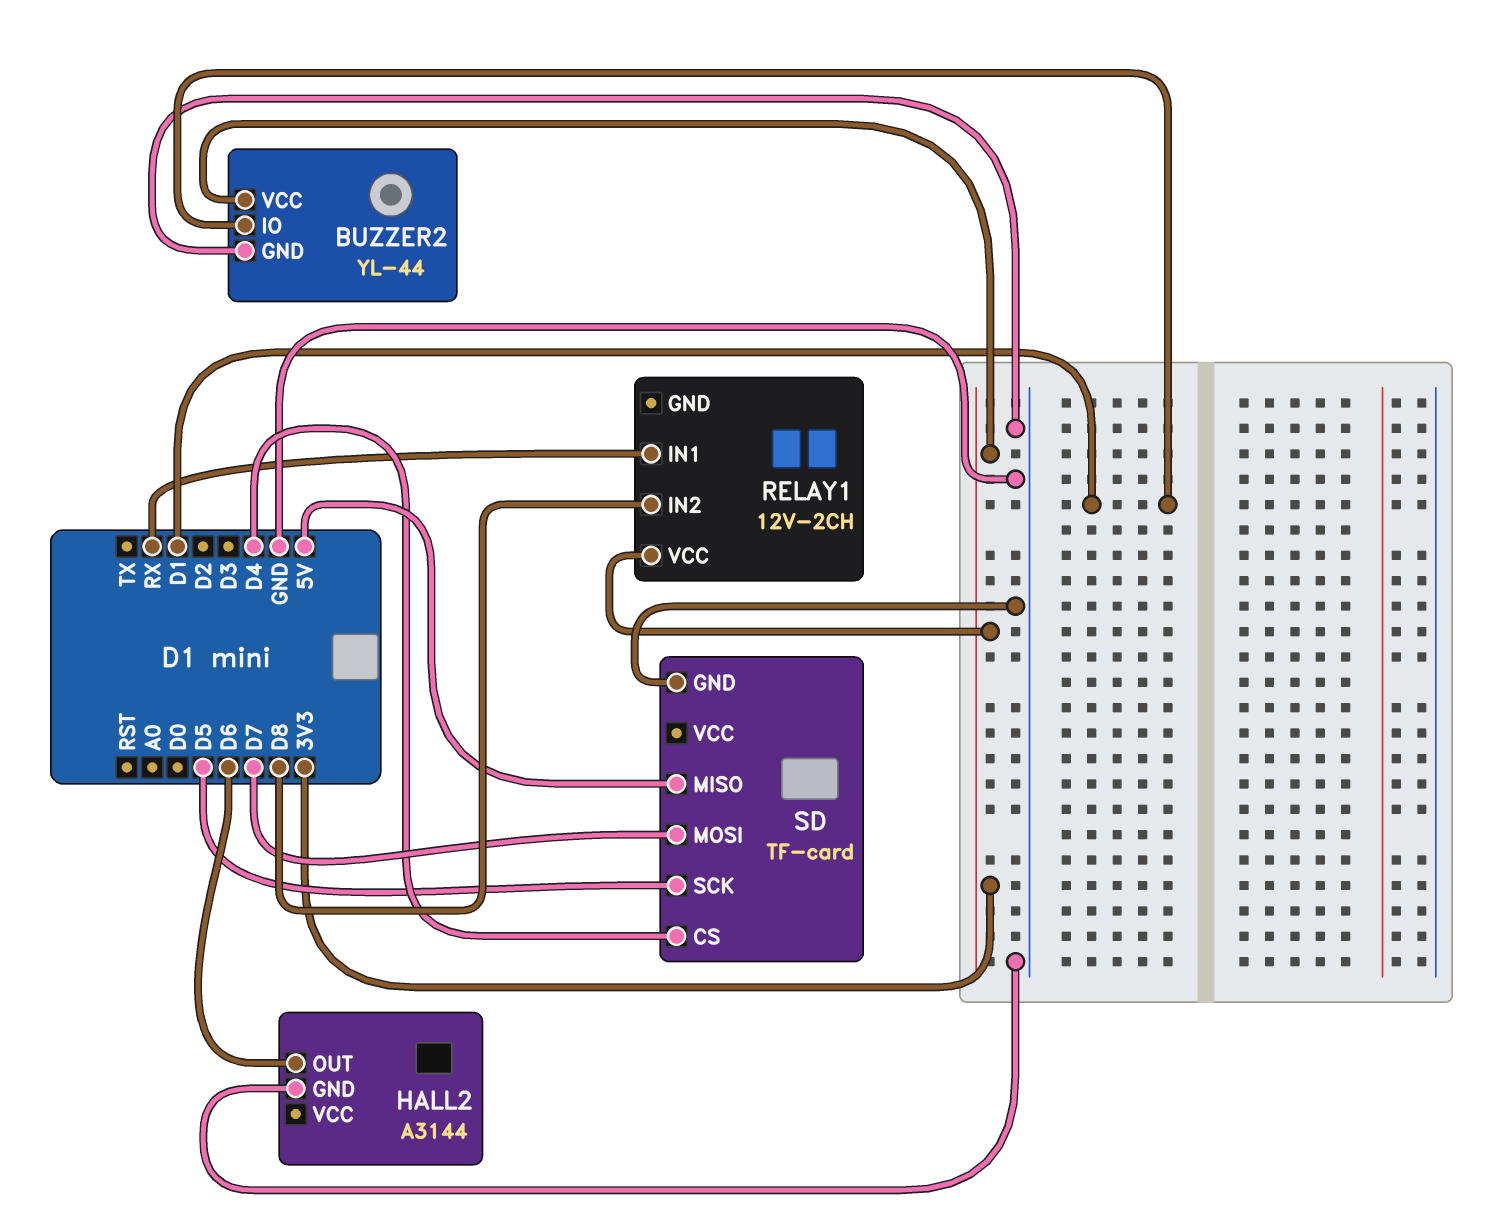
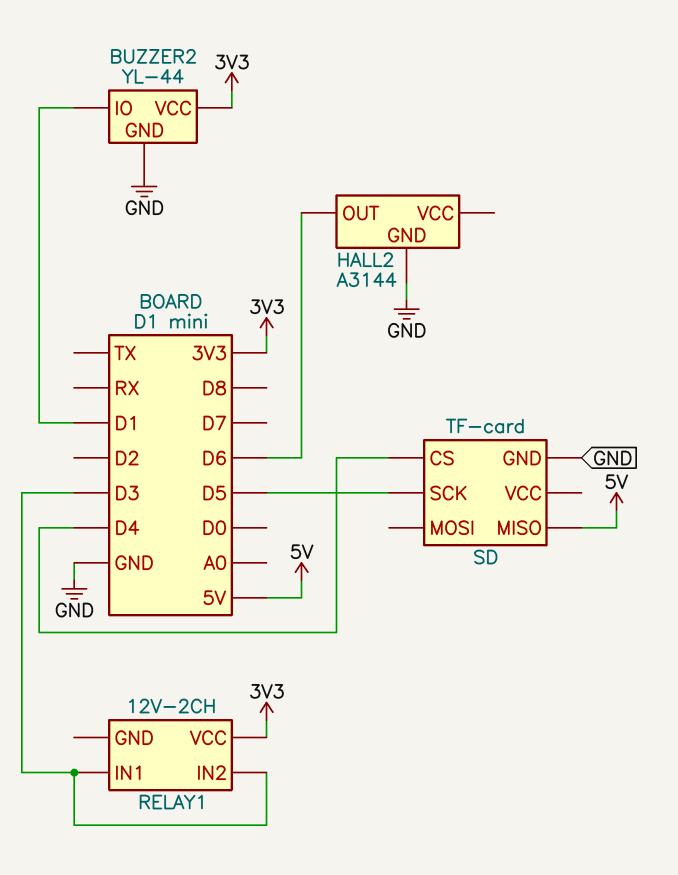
RELAY1 pin IN1: RX -> D3
RELAY1 pin IN2: D8 -> D3
SD pin MOSI: D7 -> none

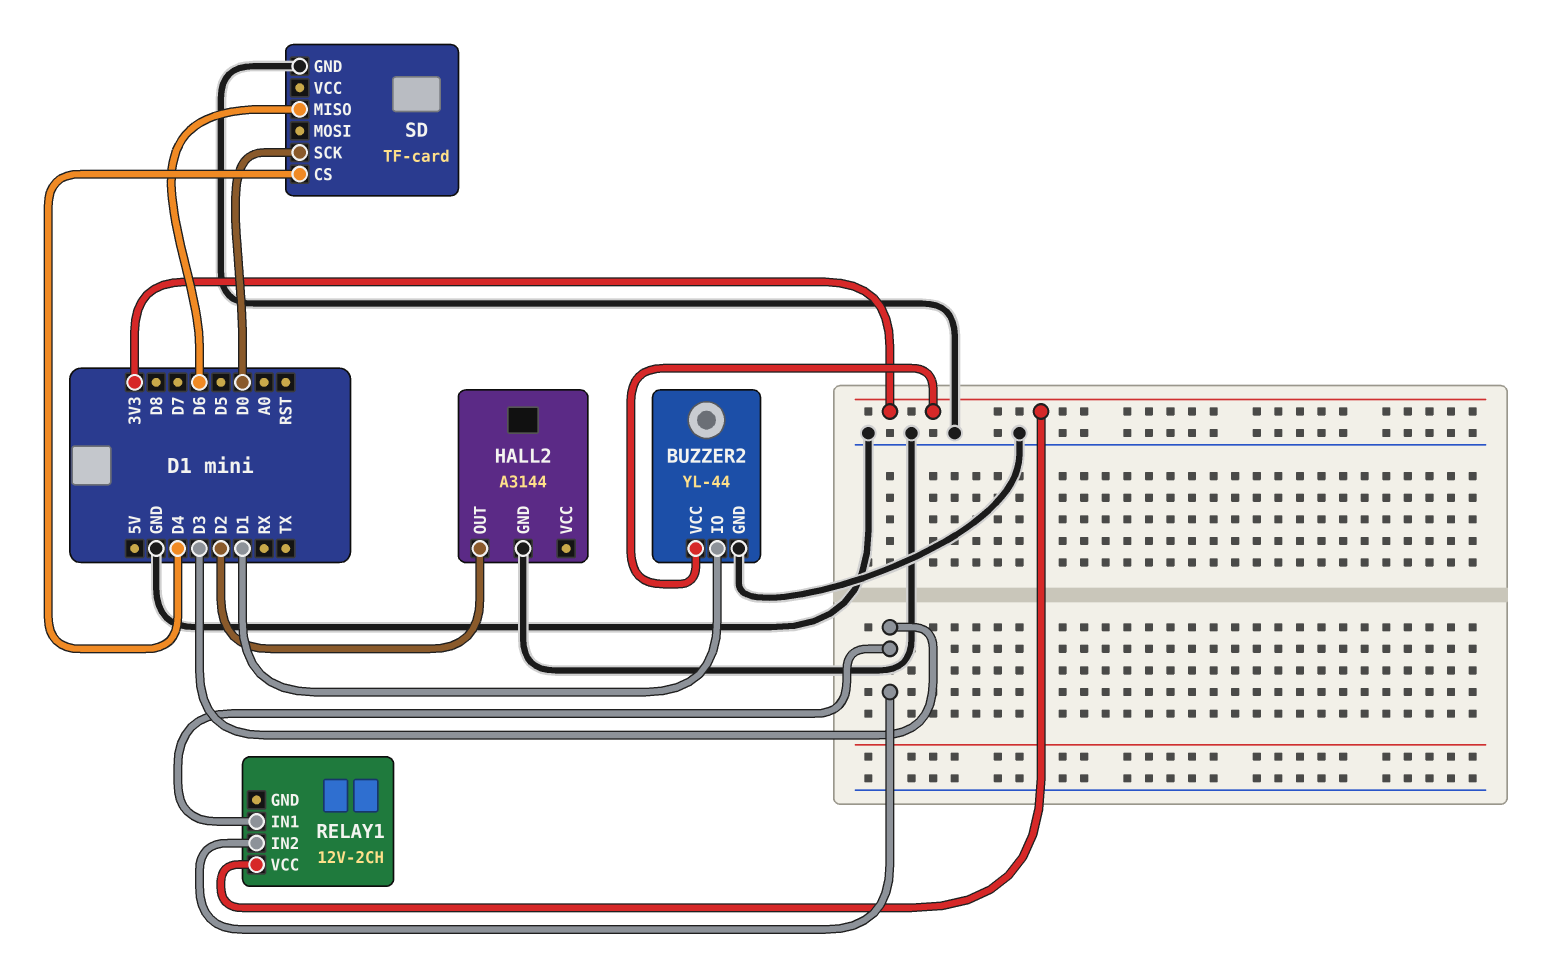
HALL2 pin OUT: D6 -> D2
SD pin MISO: 5V -> D6
SD pin SCK: D5 -> D0

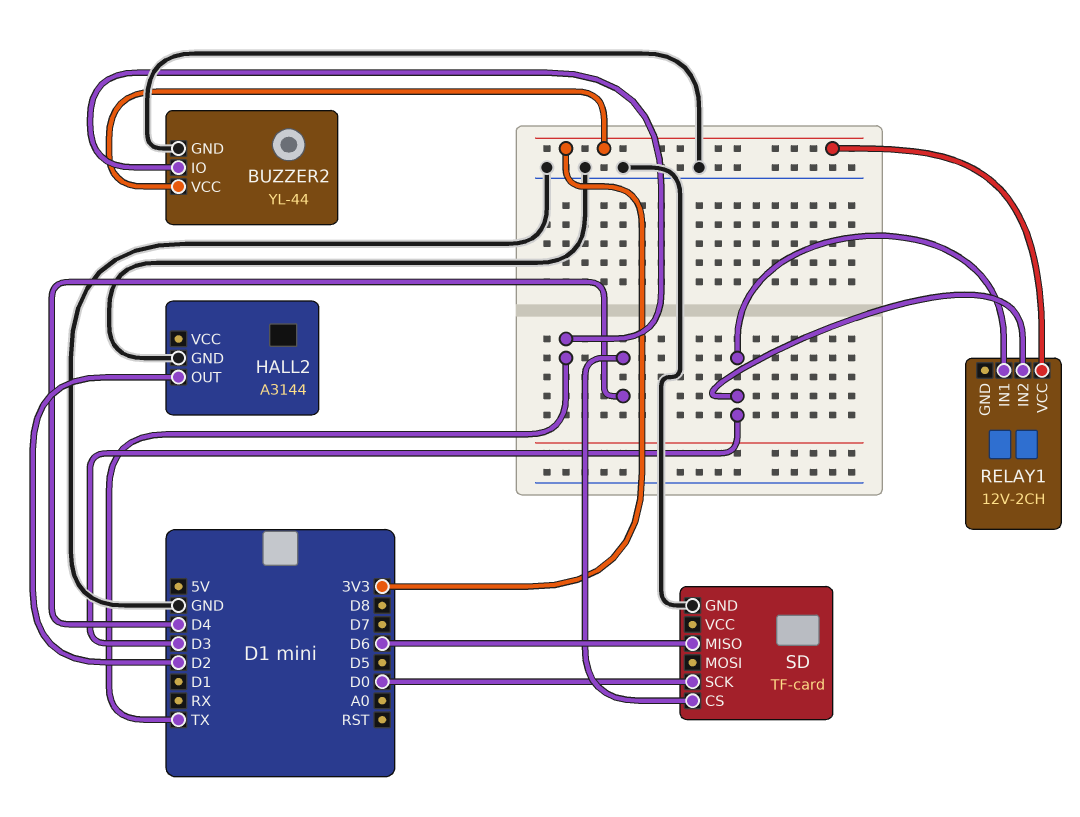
BUZZER2 pin IO: D1 -> TX

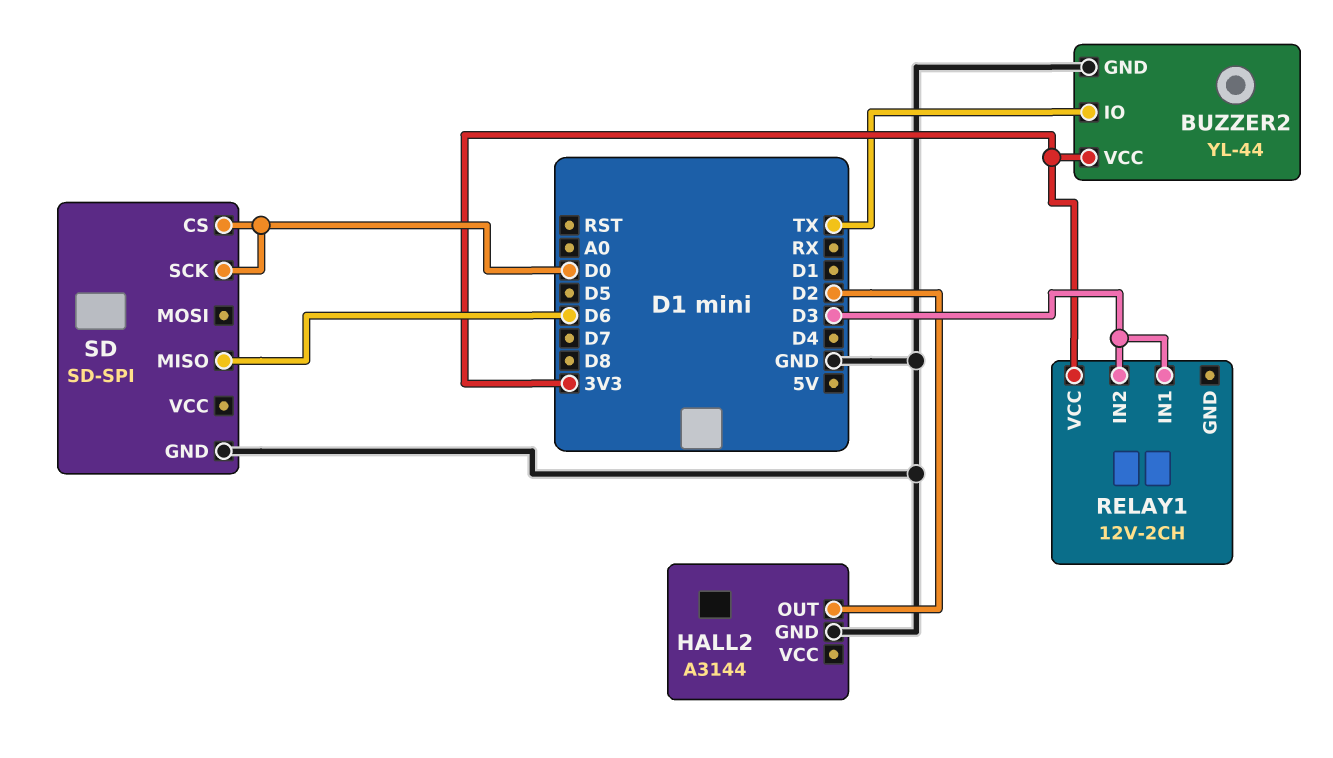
SD: TF-card -> SD-SPI
SD pin CS: D4 -> D0

